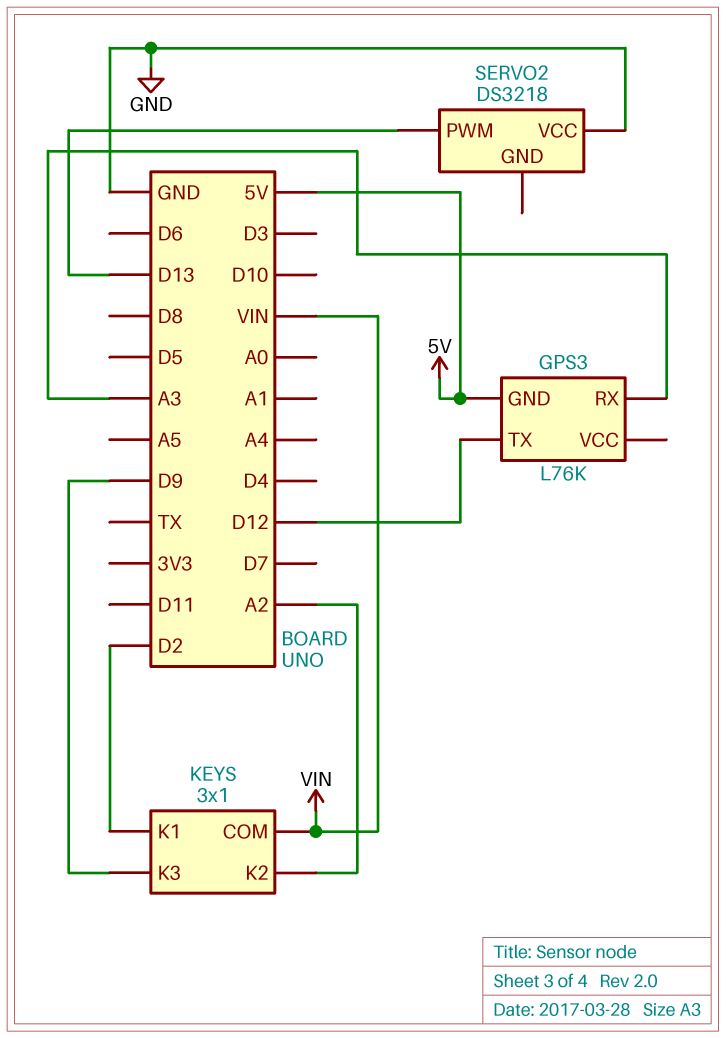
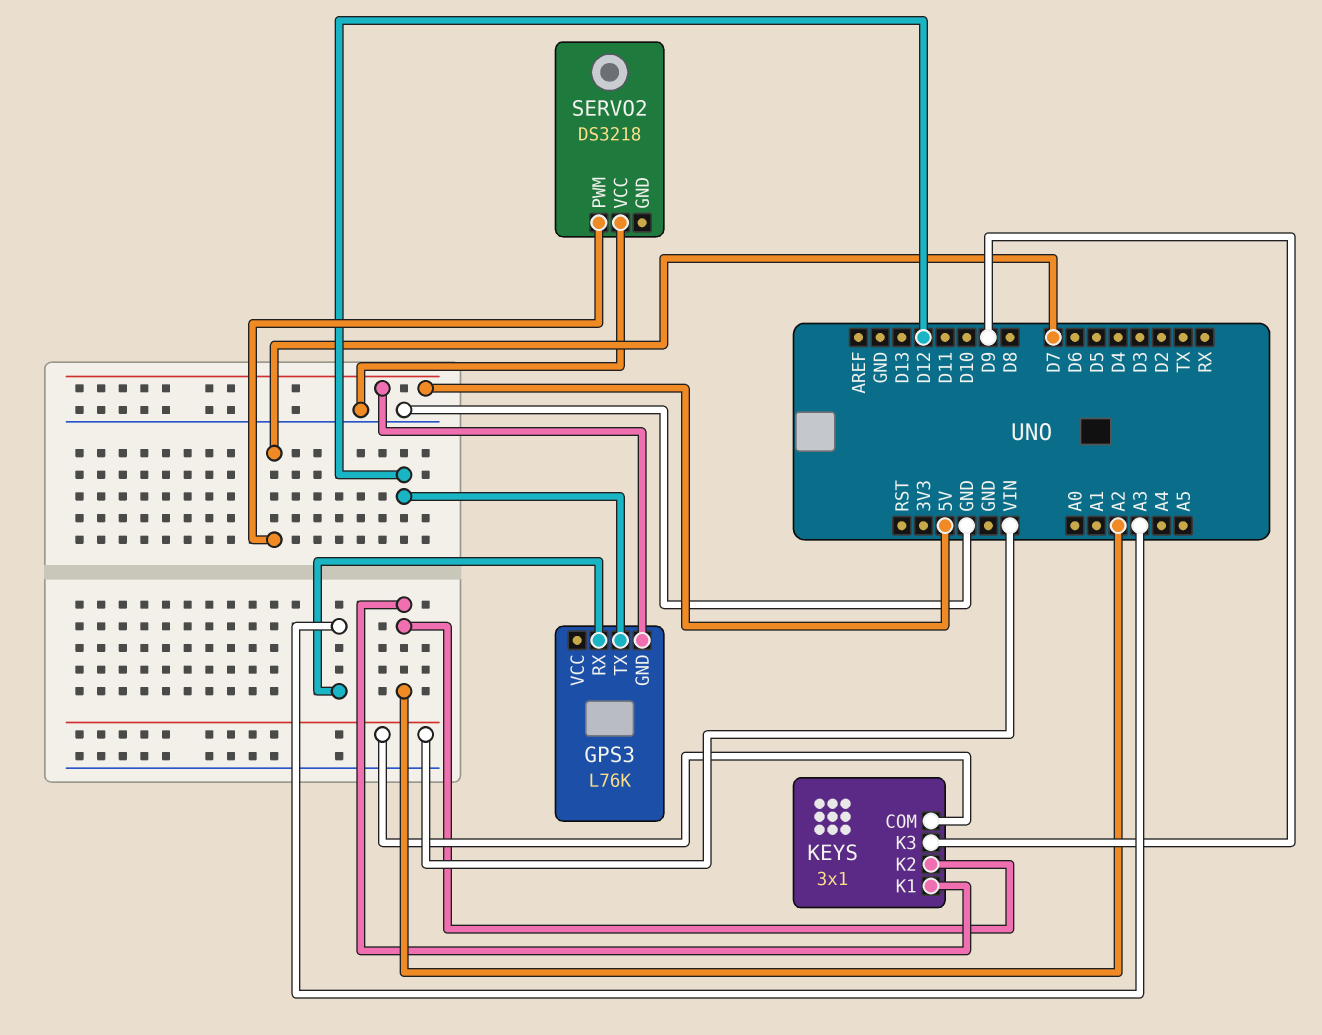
KEYS pin K1: D2 -> A2
SERVO2 pin PWM: D13 -> D7

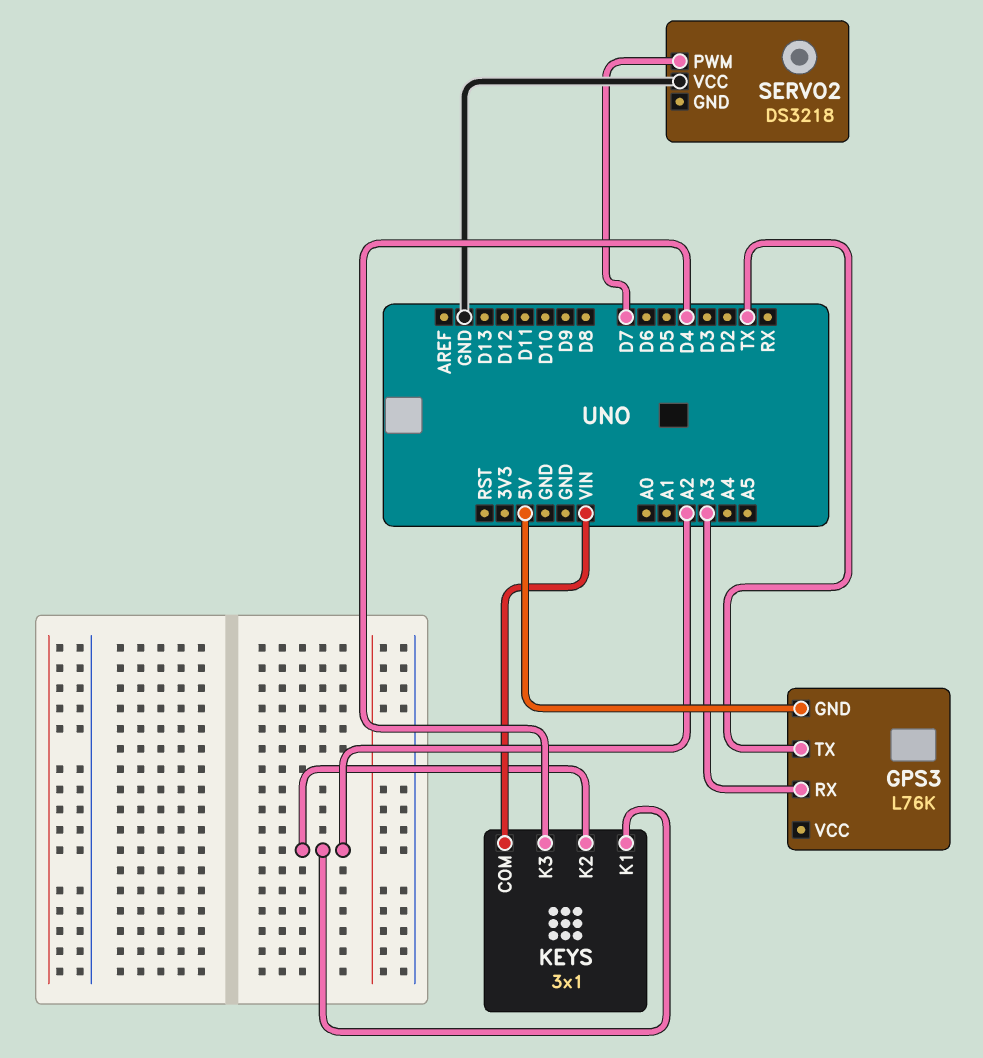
GPS3 pin TX: D12 -> TX
KEYS pin K3: D9 -> D4

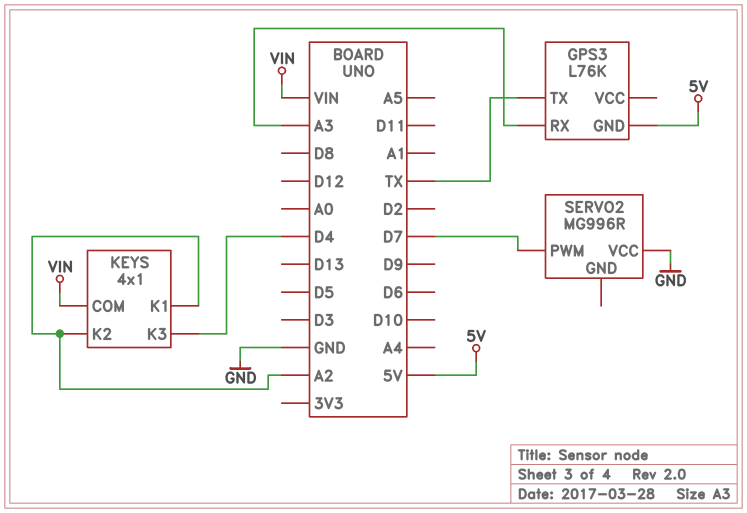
KEYS: 3x1 -> 4x1
SERVO2: DS3218 -> MG996R

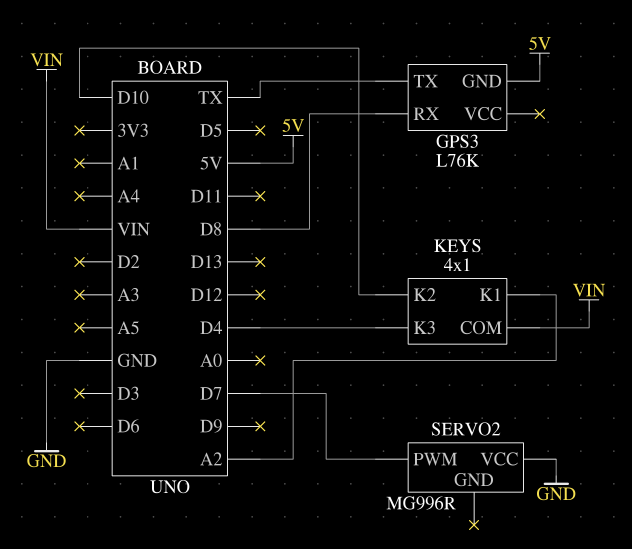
GPS3 pin RX: A3 -> D8
KEYS pin K2: A2 -> D10

